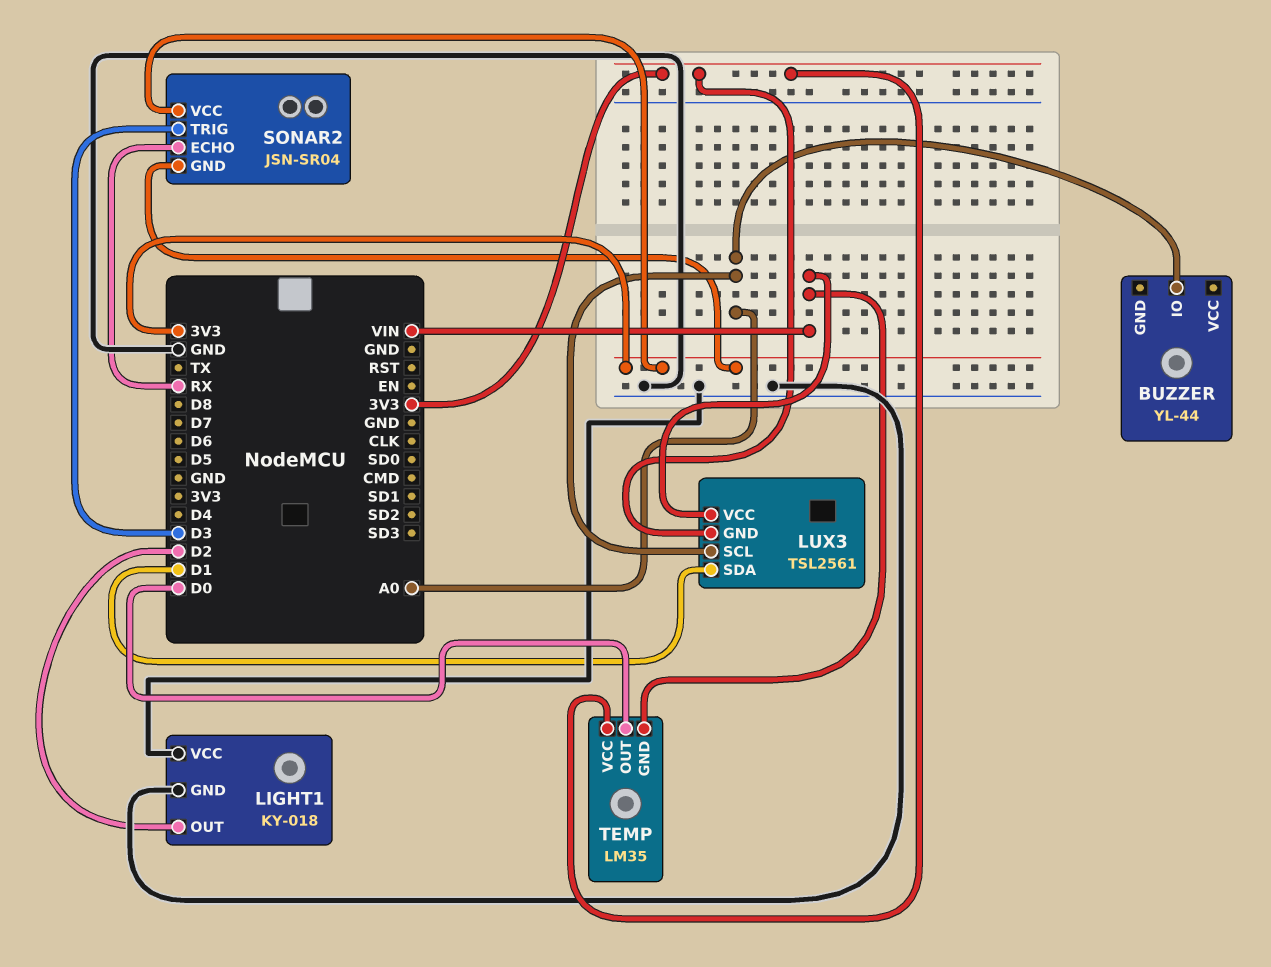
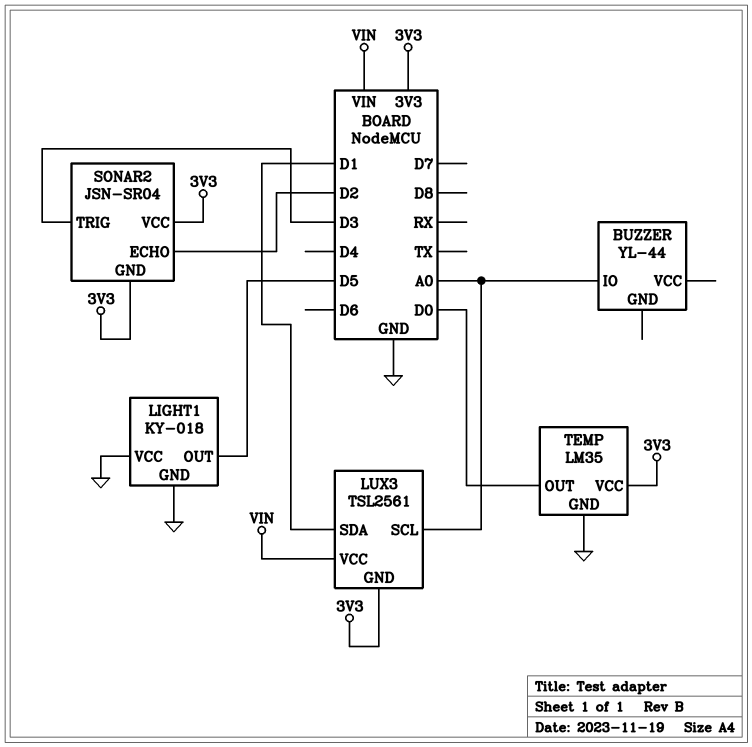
LIGHT1 pin OUT: D2 -> D5
SONAR2 pin ECHO: RX -> D2
TEMP pin GND: VIN -> GND

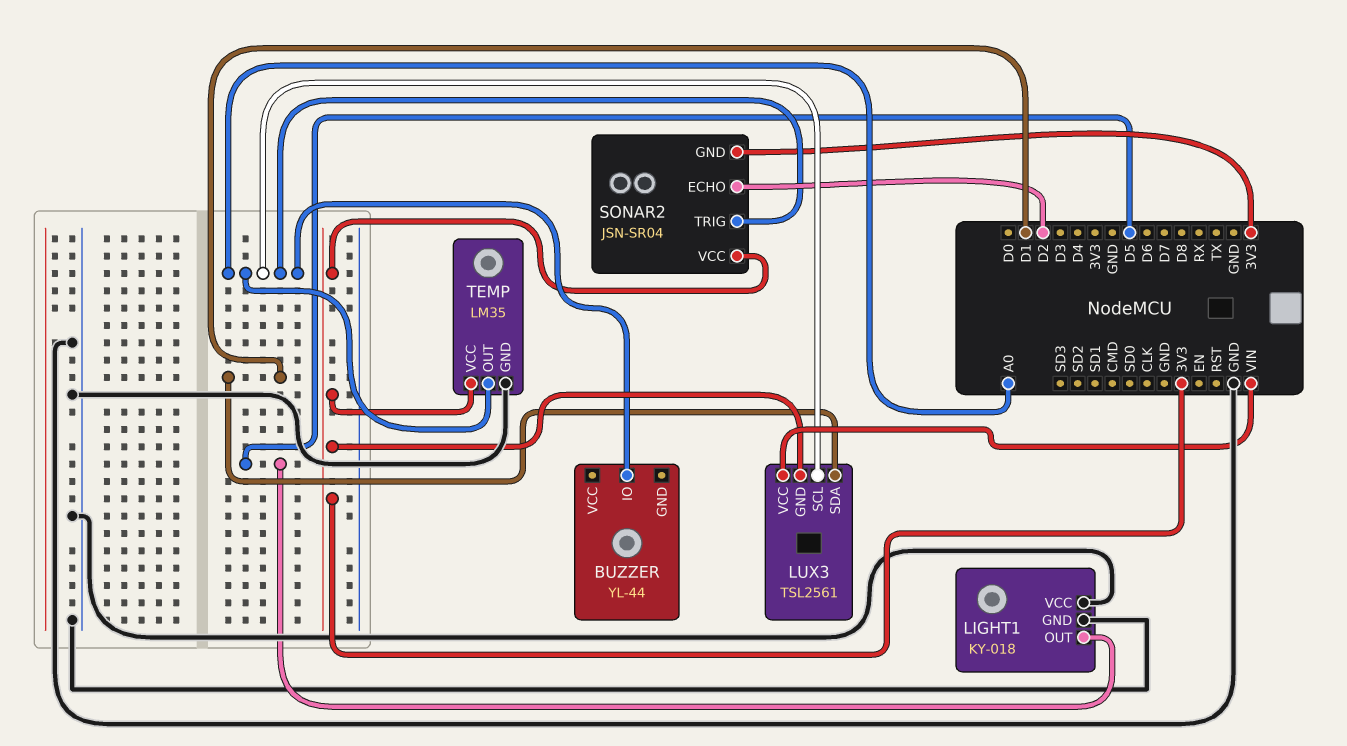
SONAR2 pin TRIG: D3 -> A0
TEMP pin OUT: D0 -> A0

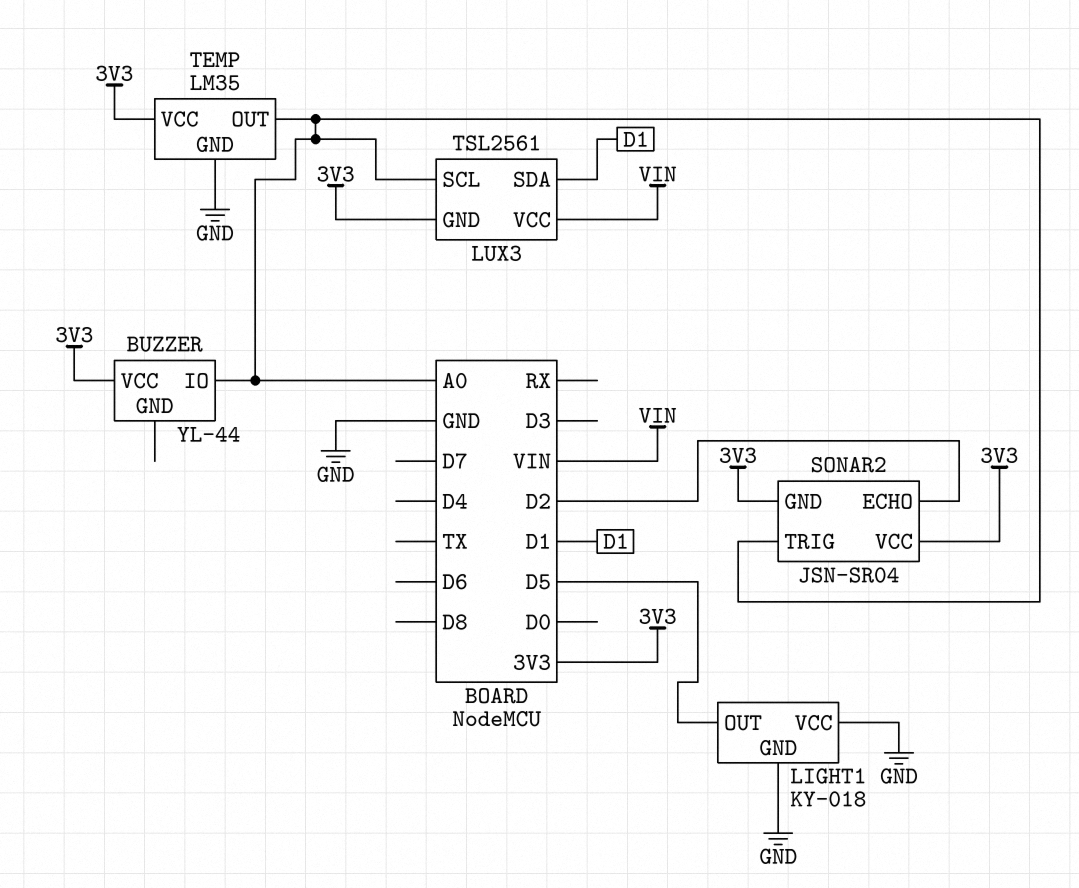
BUZZER pin VCC: none -> 3V3

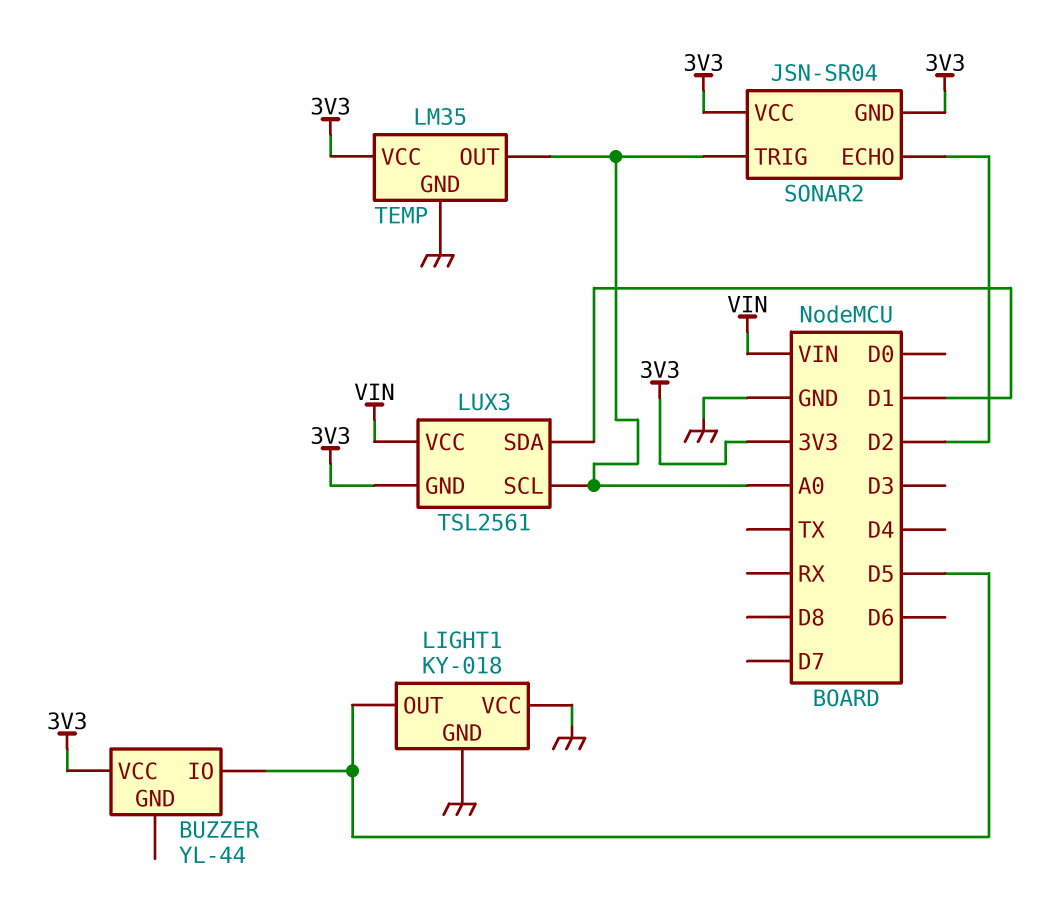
BUZZER pin IO: A0 -> D5

